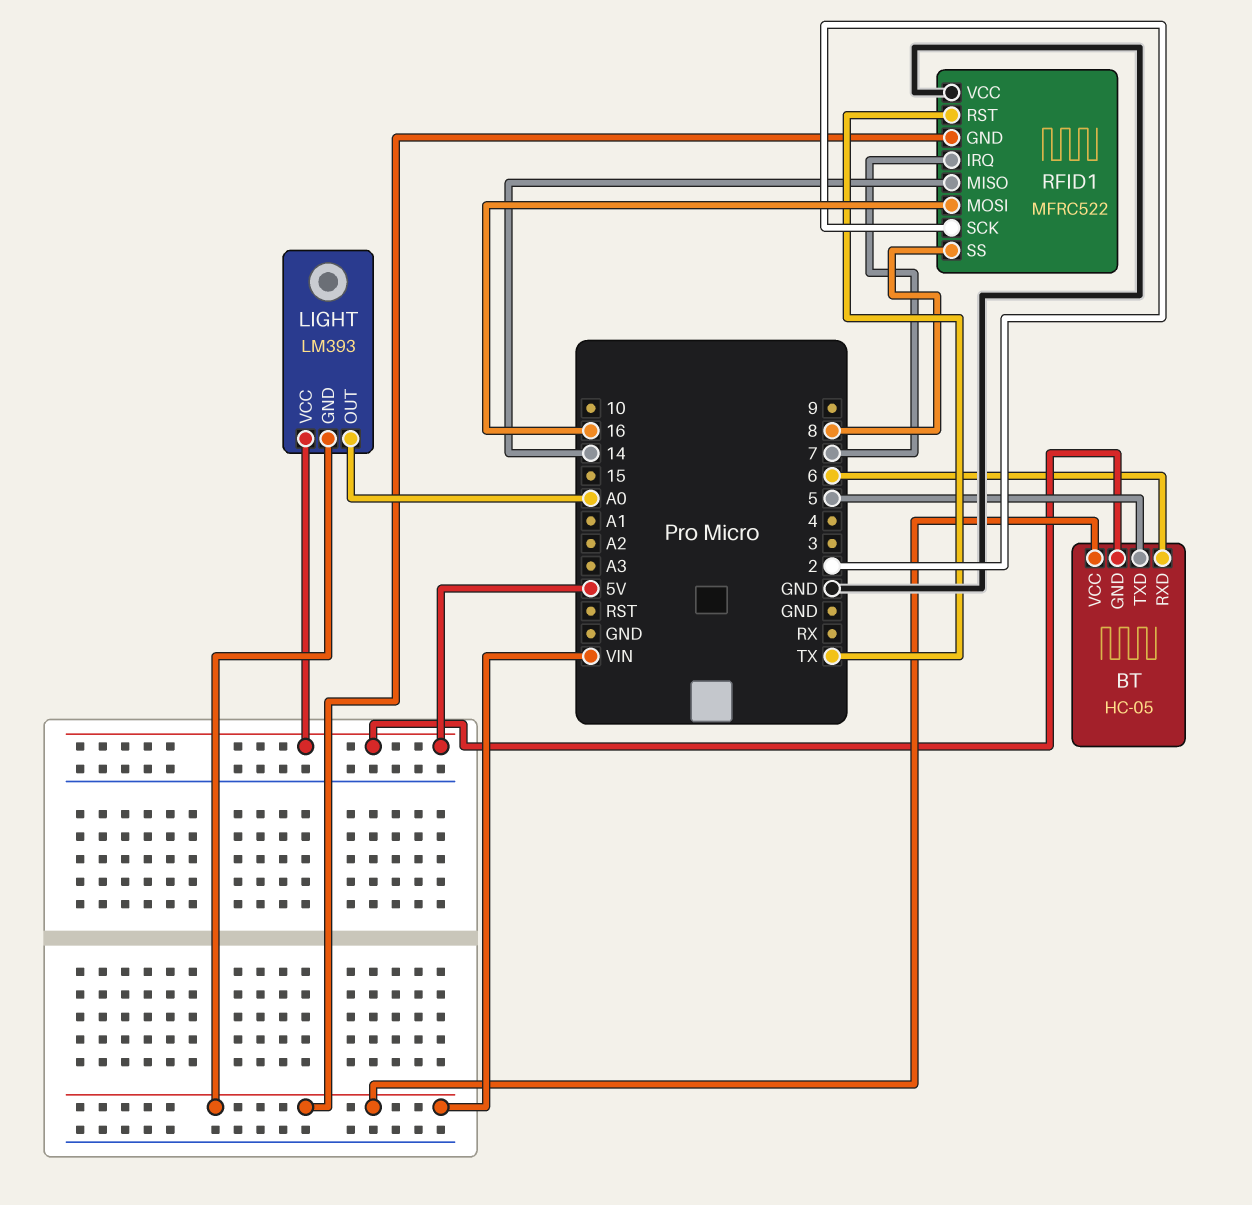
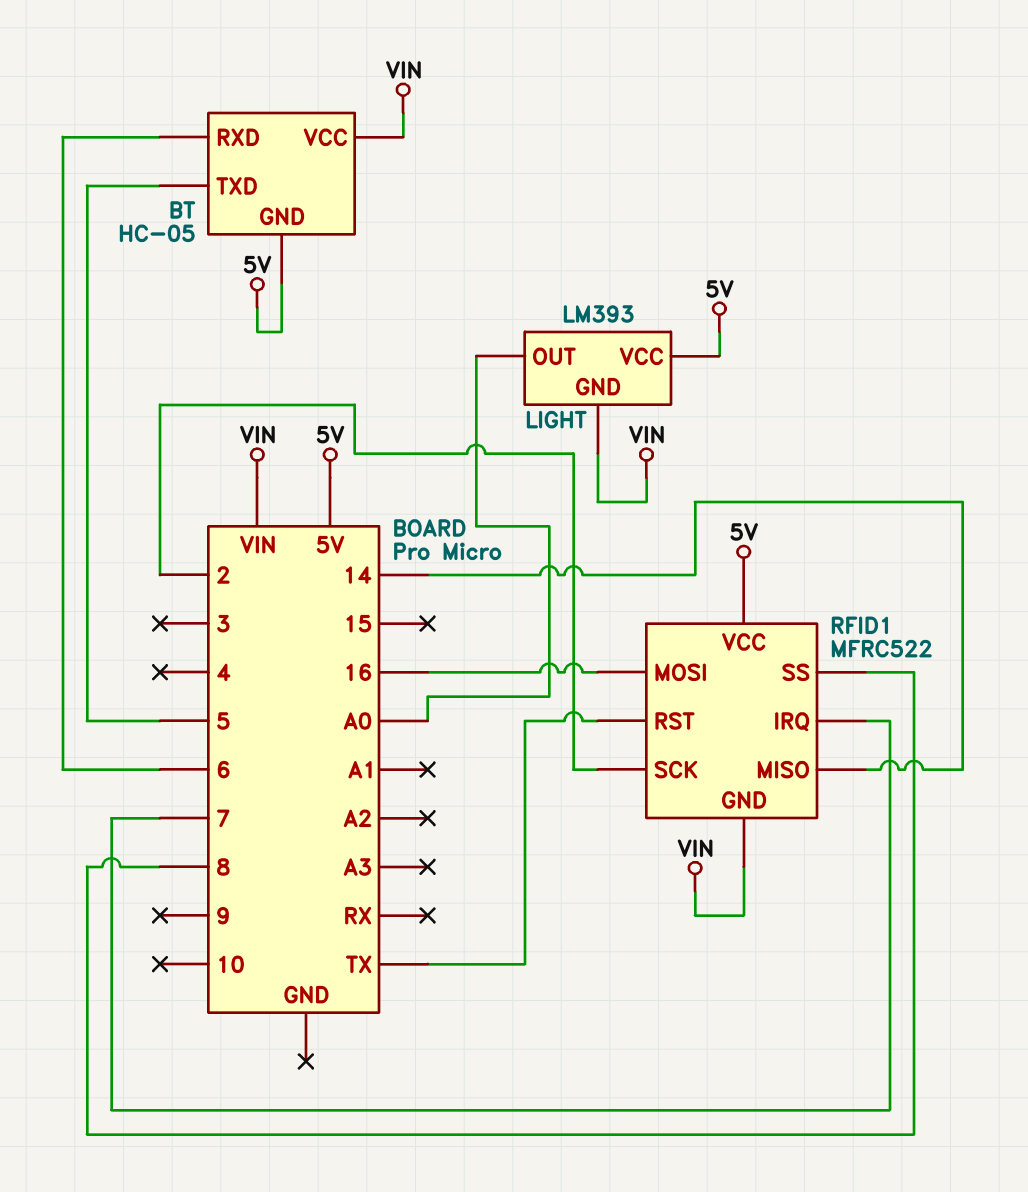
RFID1 pin VCC: GND -> 5V

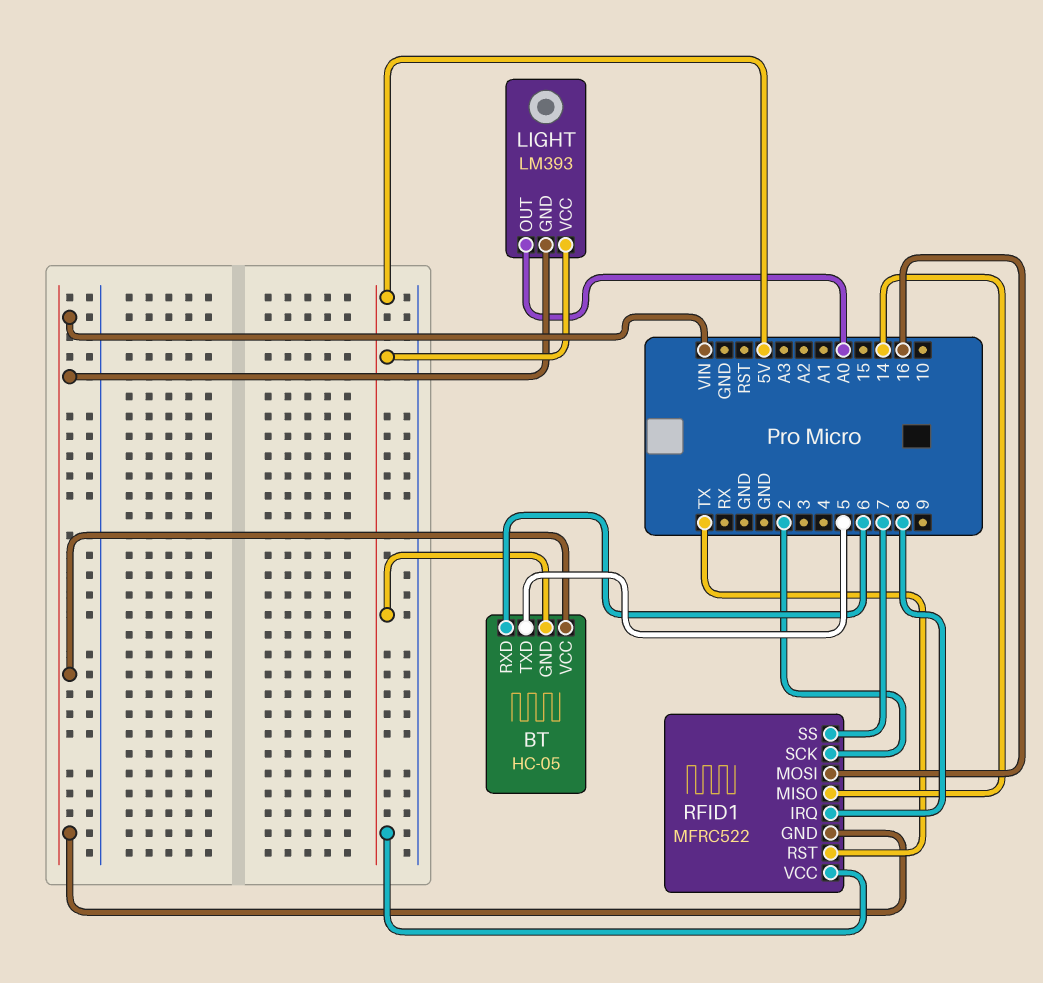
RFID1 pin IRQ: 7 -> 8
RFID1 pin SS: 8 -> 7

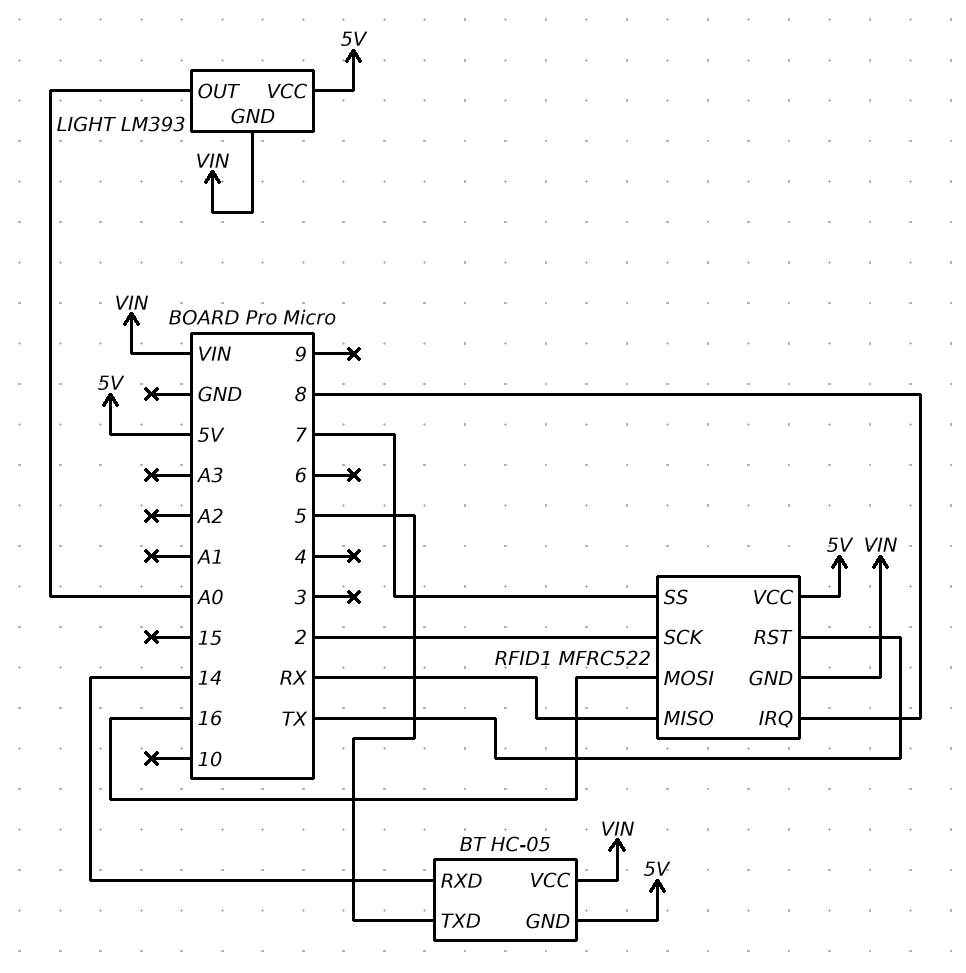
BT pin RXD: 6 -> 14
RFID1 pin MISO: 14 -> RX

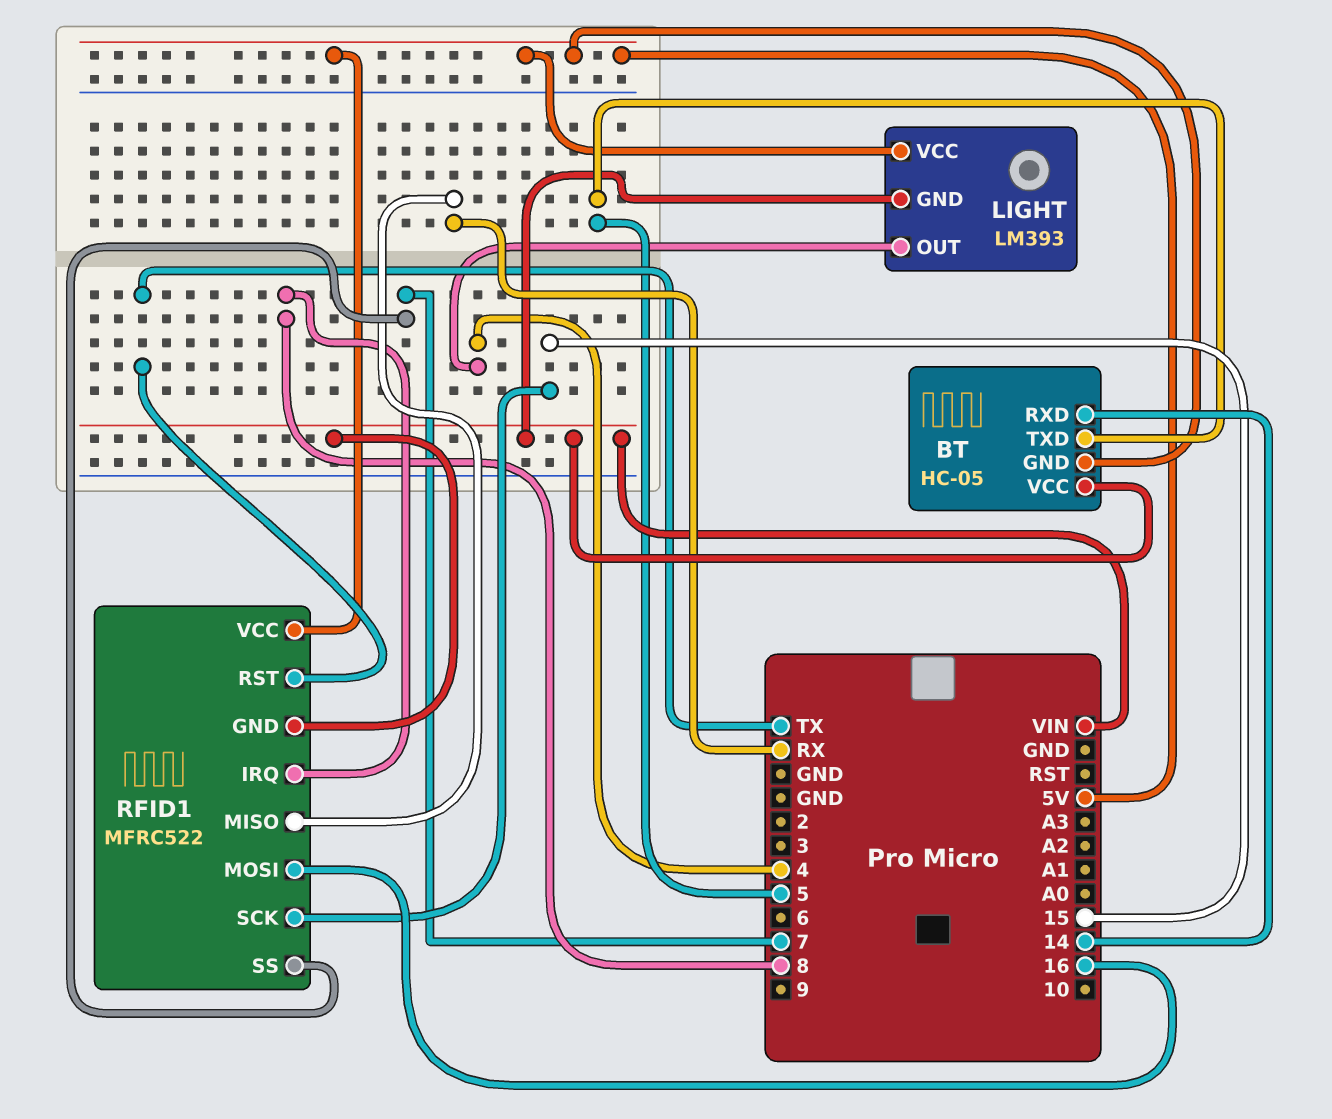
LIGHT pin OUT: A0 -> 4
RFID1 pin SCK: 2 -> 15

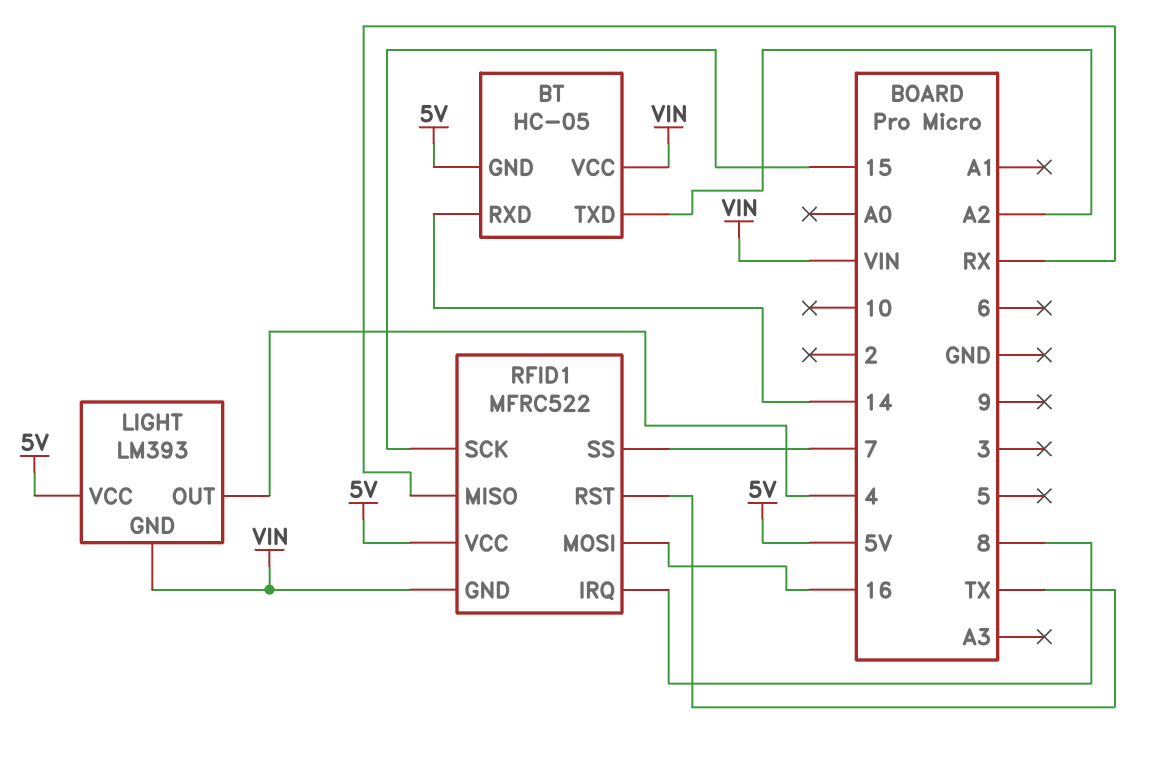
BT pin TXD: 5 -> A2

